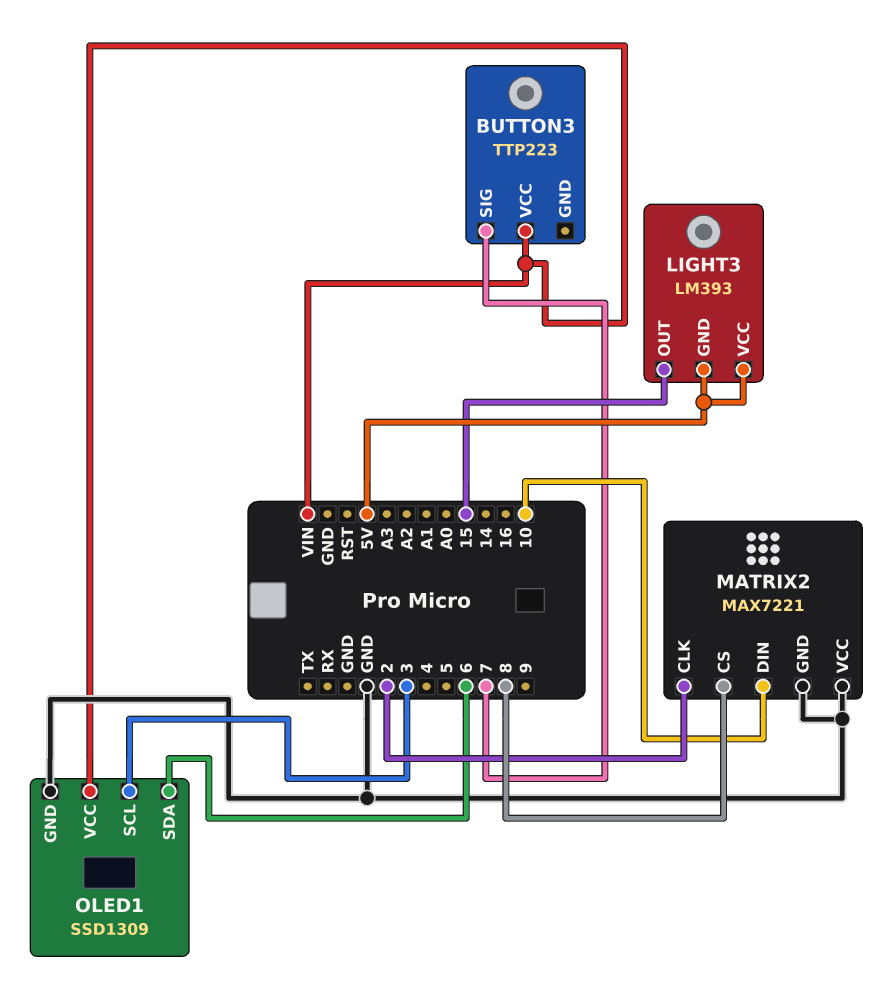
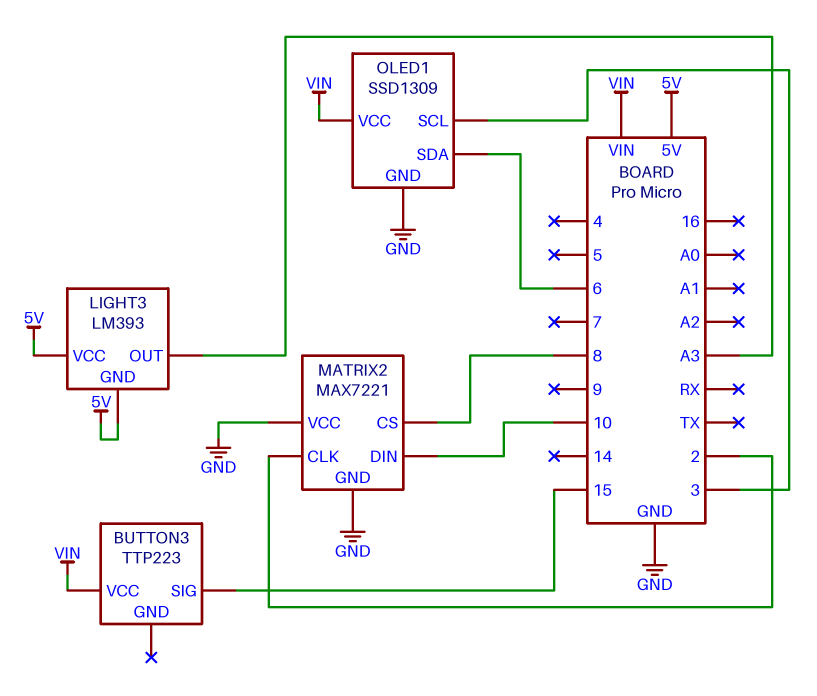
BUTTON3 pin SIG: 7 -> 15
LIGHT3 pin OUT: 15 -> A3

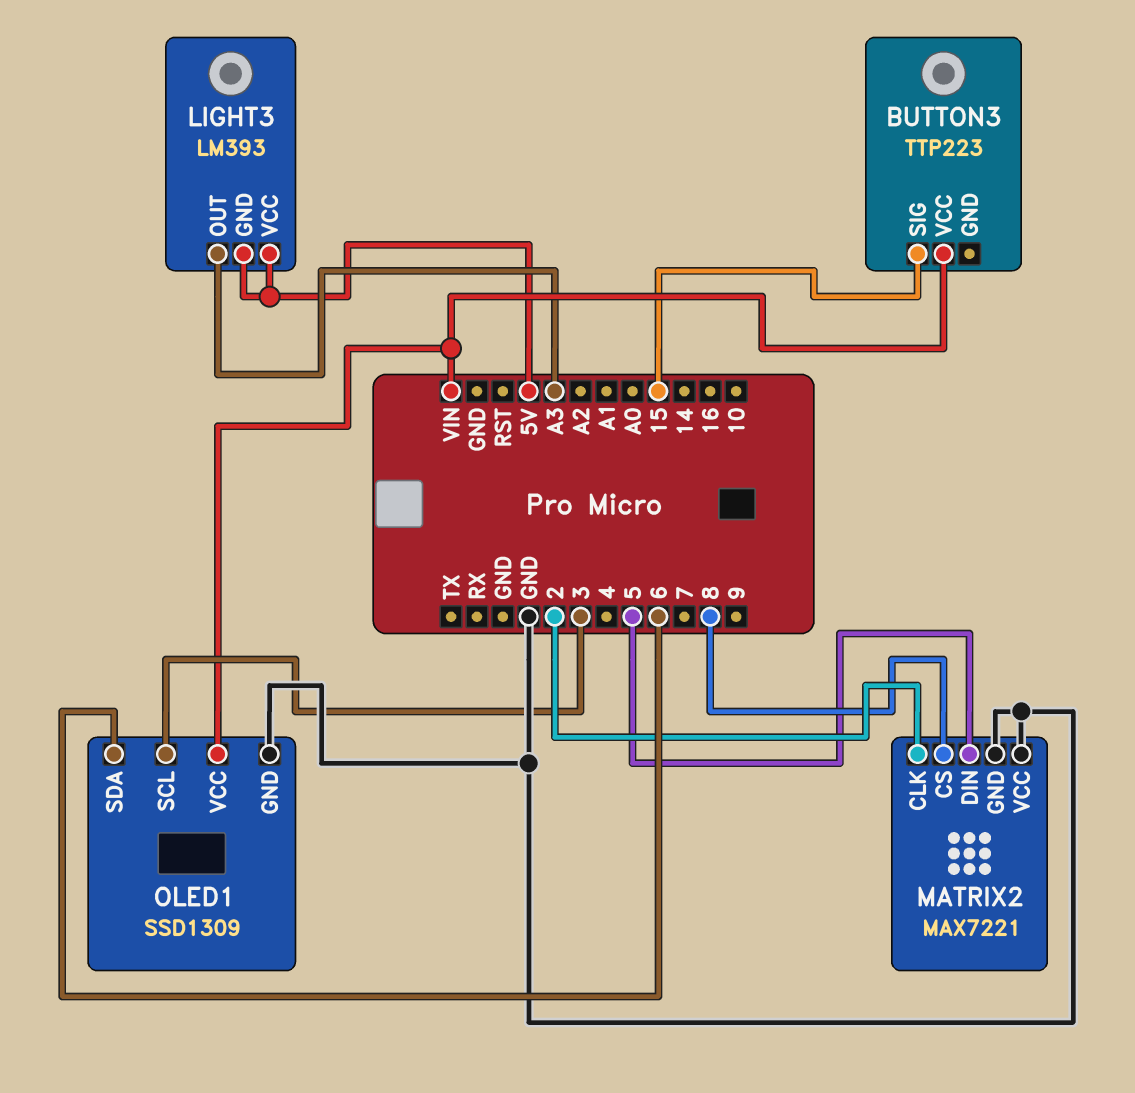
MATRIX2 pin DIN: 10 -> 5

